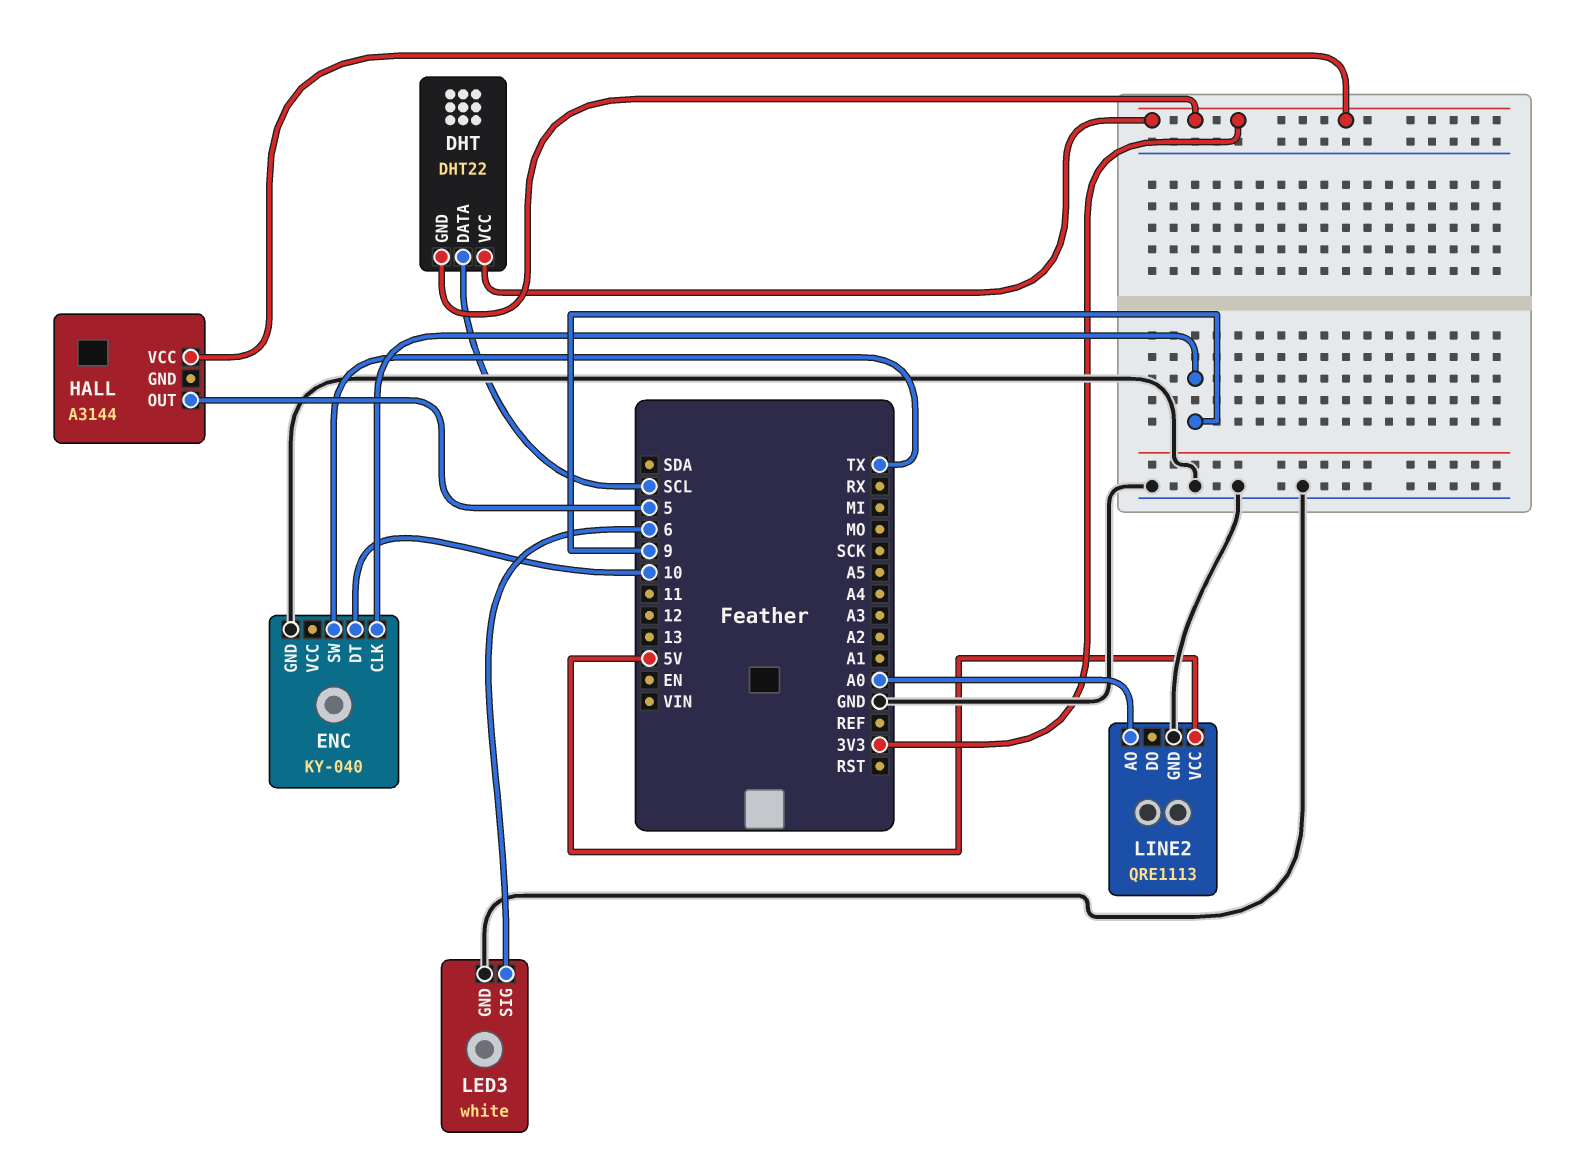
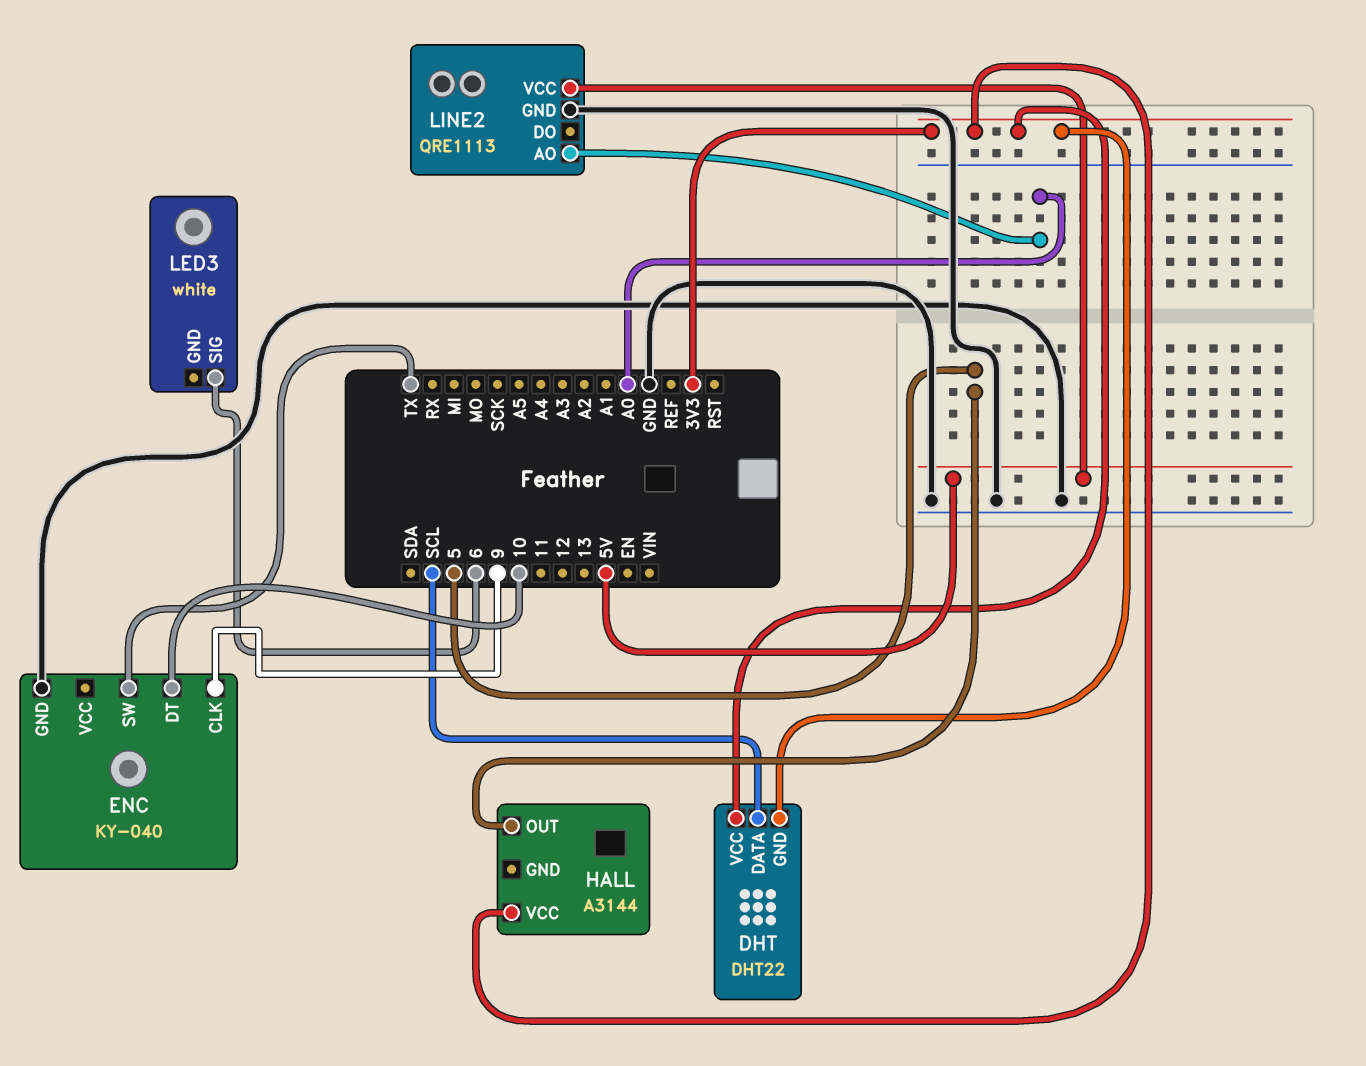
LED3 pin GND: GND -> none

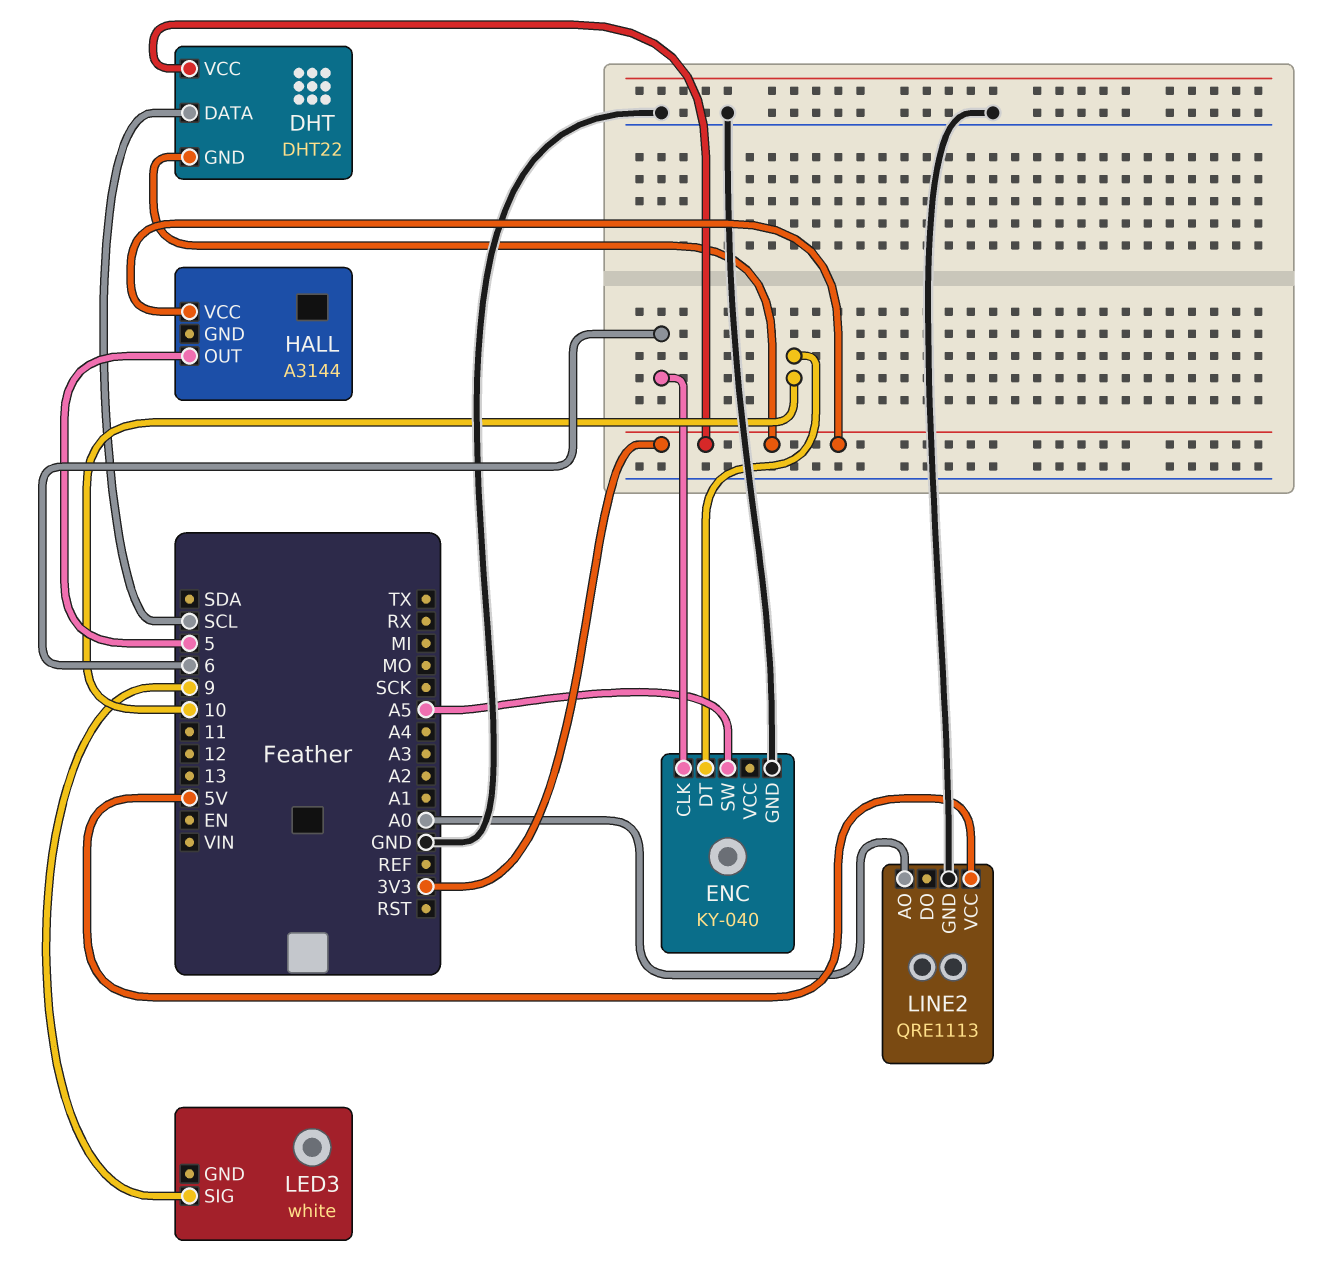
ENC pin CLK: 9 -> 6
ENC pin SW: TX -> A5
LED3 pin SIG: 6 -> 9

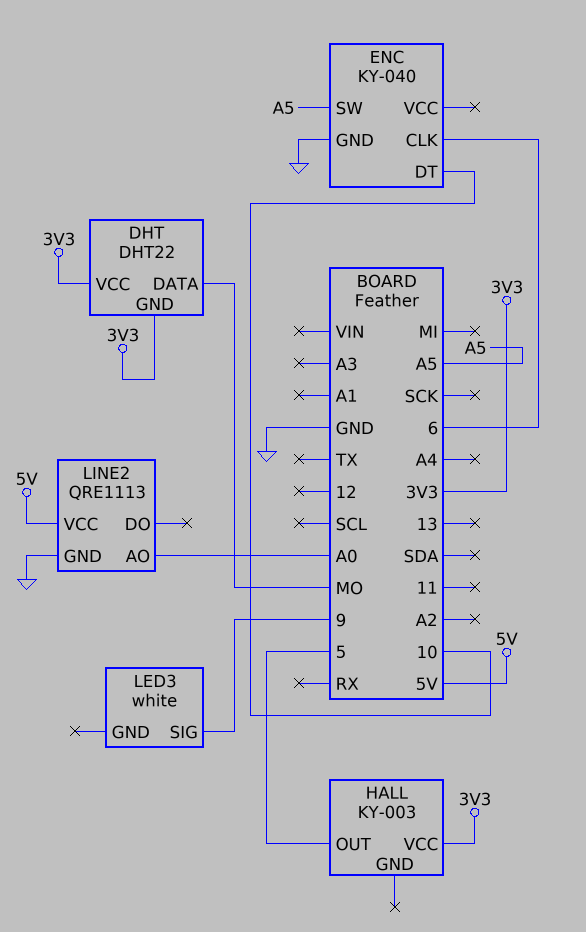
DHT pin DATA: SCL -> MO
HALL: A3144 -> KY-003

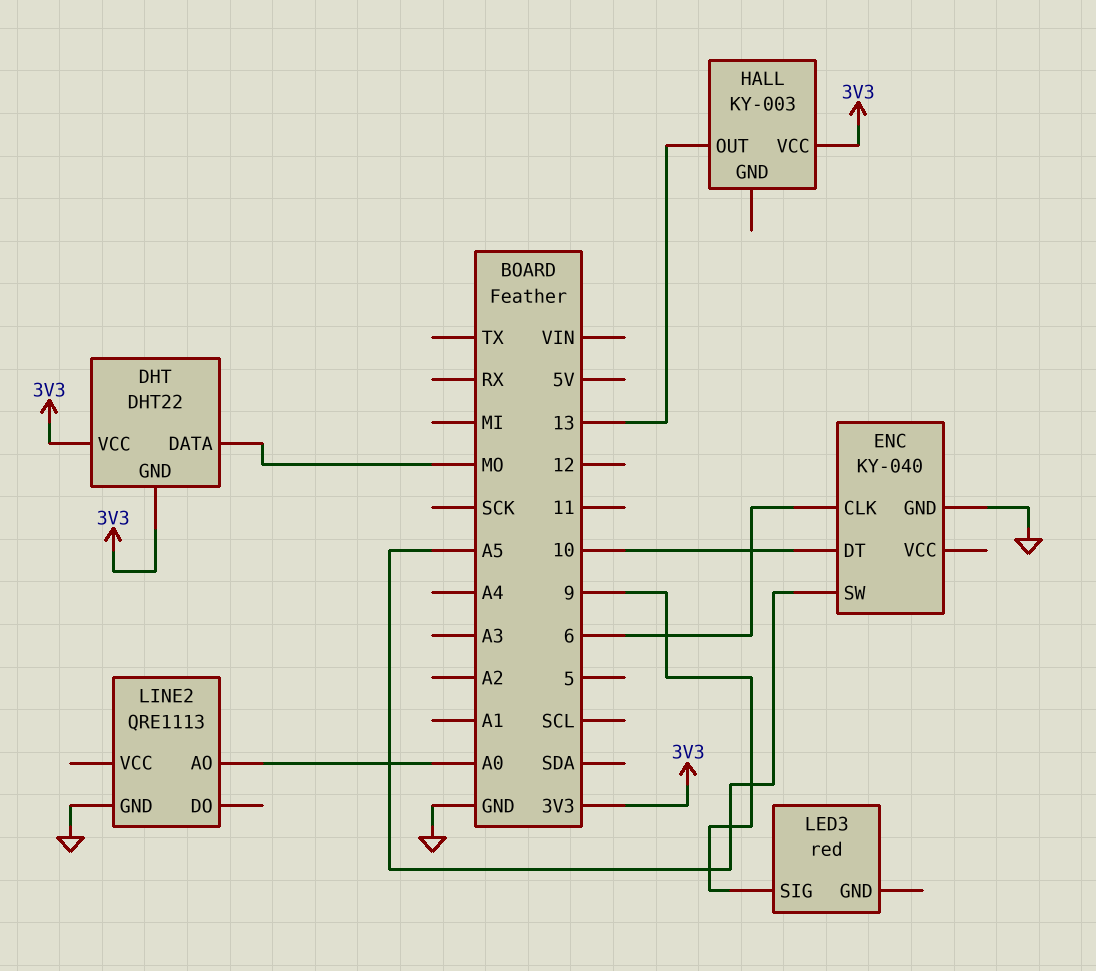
HALL pin OUT: 5 -> 13
LED3: white -> red
LINE2 pin VCC: 5V -> none

